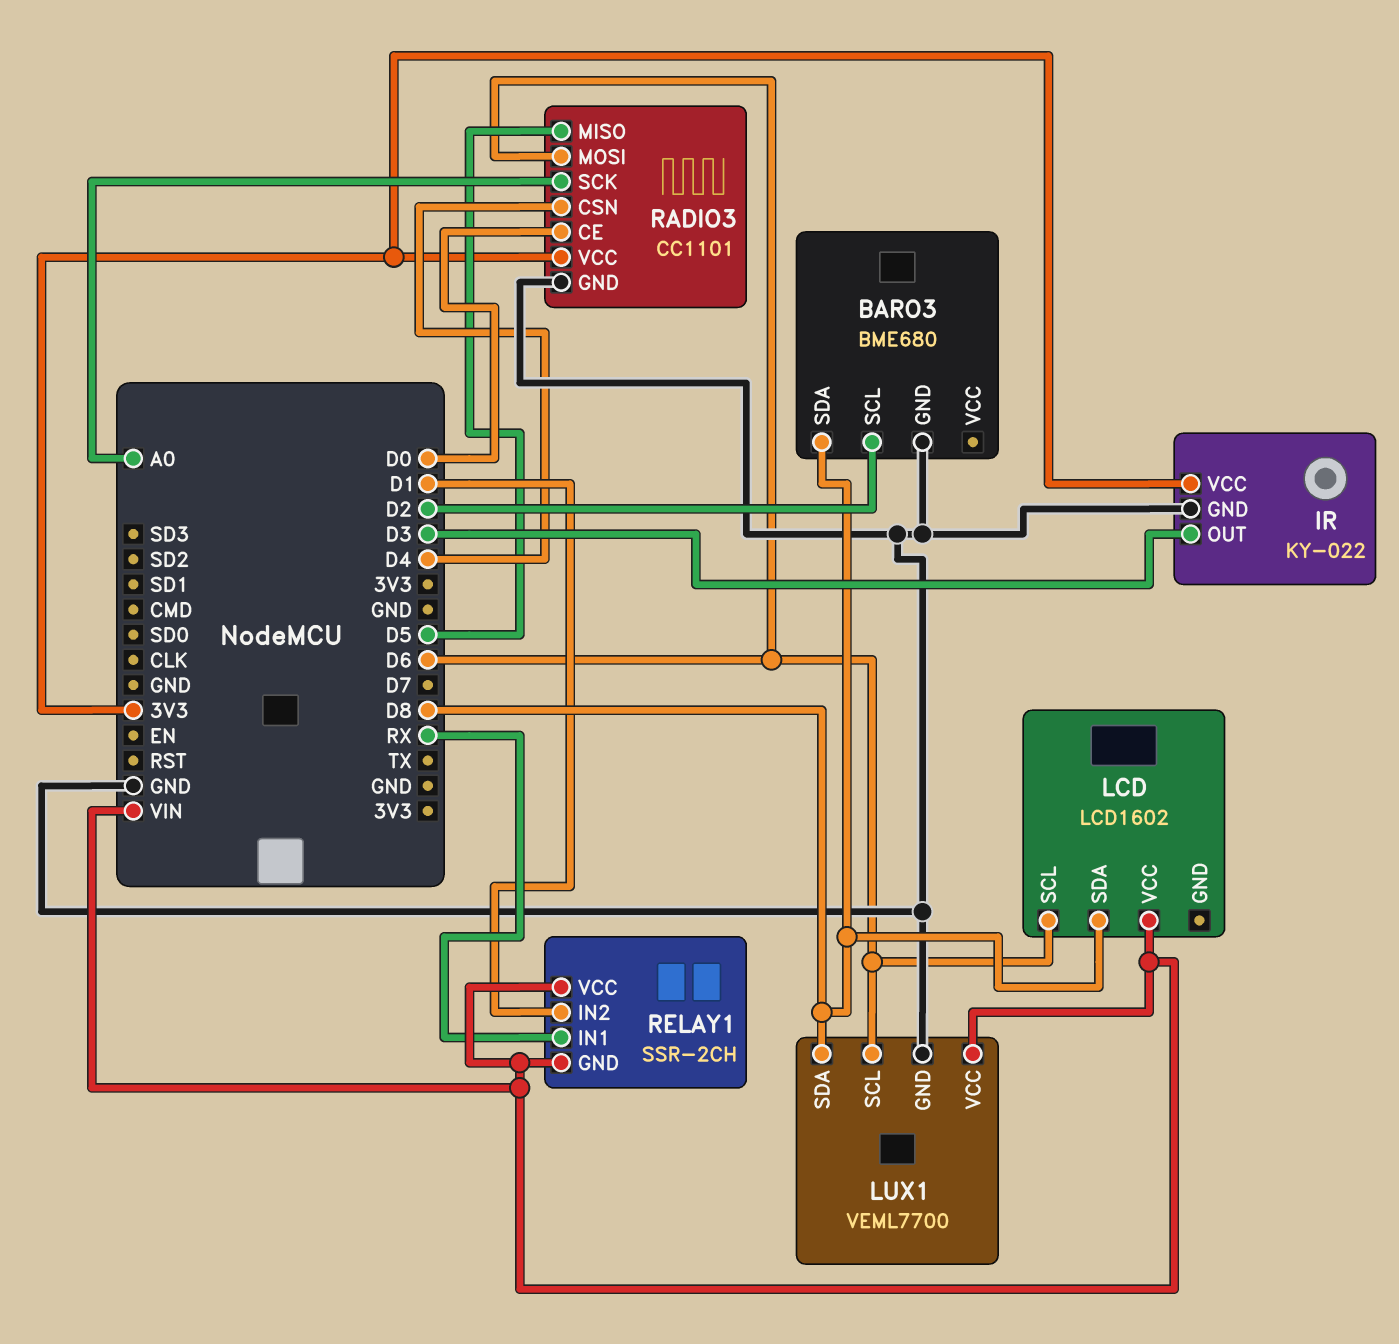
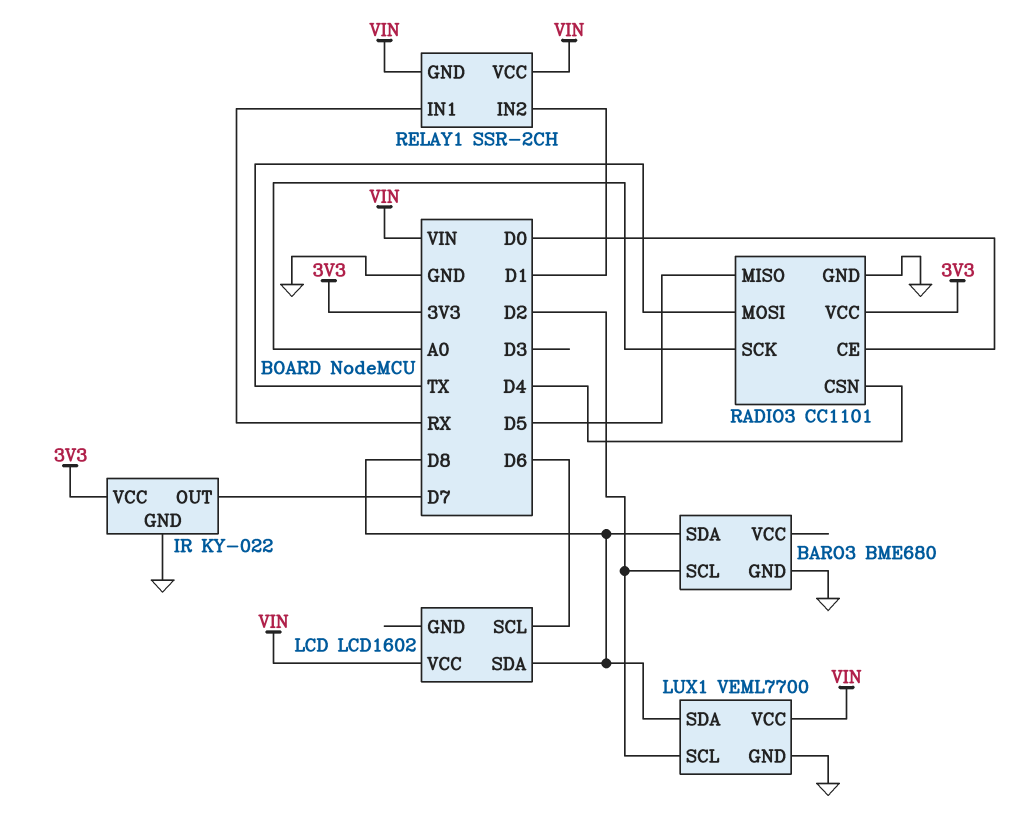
IR pin OUT: D3 -> D7
LUX1 pin SCL: D6 -> D2
RADIO3 pin MOSI: D6 -> TX

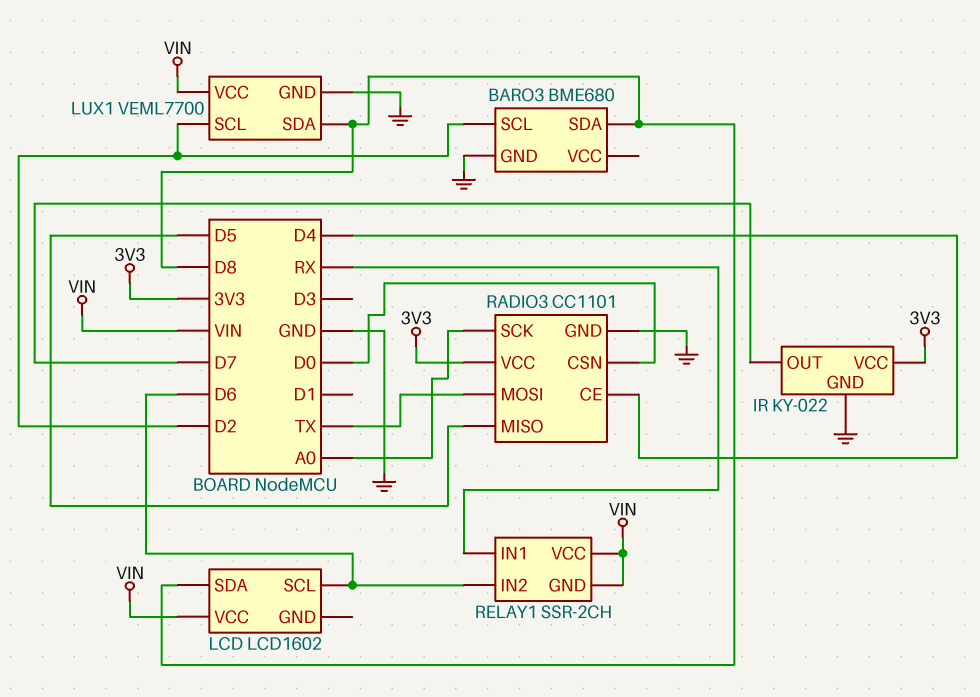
RADIO3 pin CE: D0 -> D4
RADIO3 pin CSN: D4 -> D0
RELAY1 pin IN2: D1 -> D6

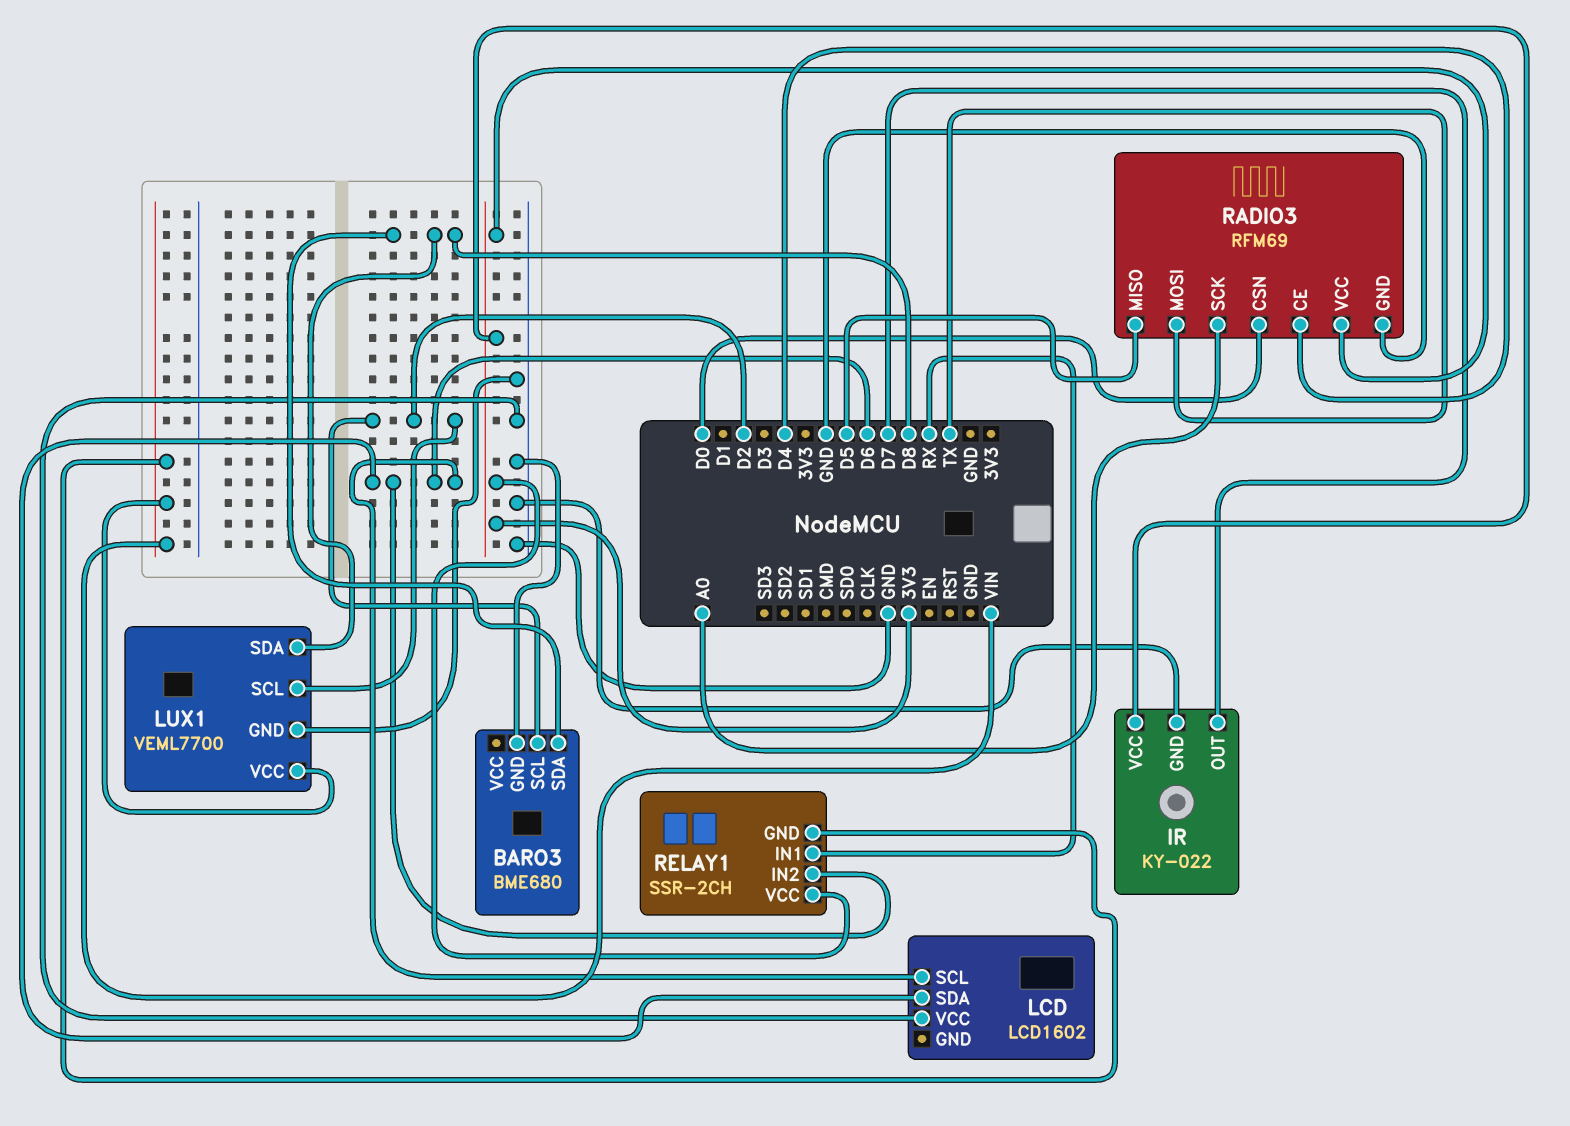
LCD pin SDA: D8 -> D6
LCD pin VCC: VIN -> GND
RADIO3: CC1101 -> RFM69
RELAY1 pin VCC: VIN -> 3V3

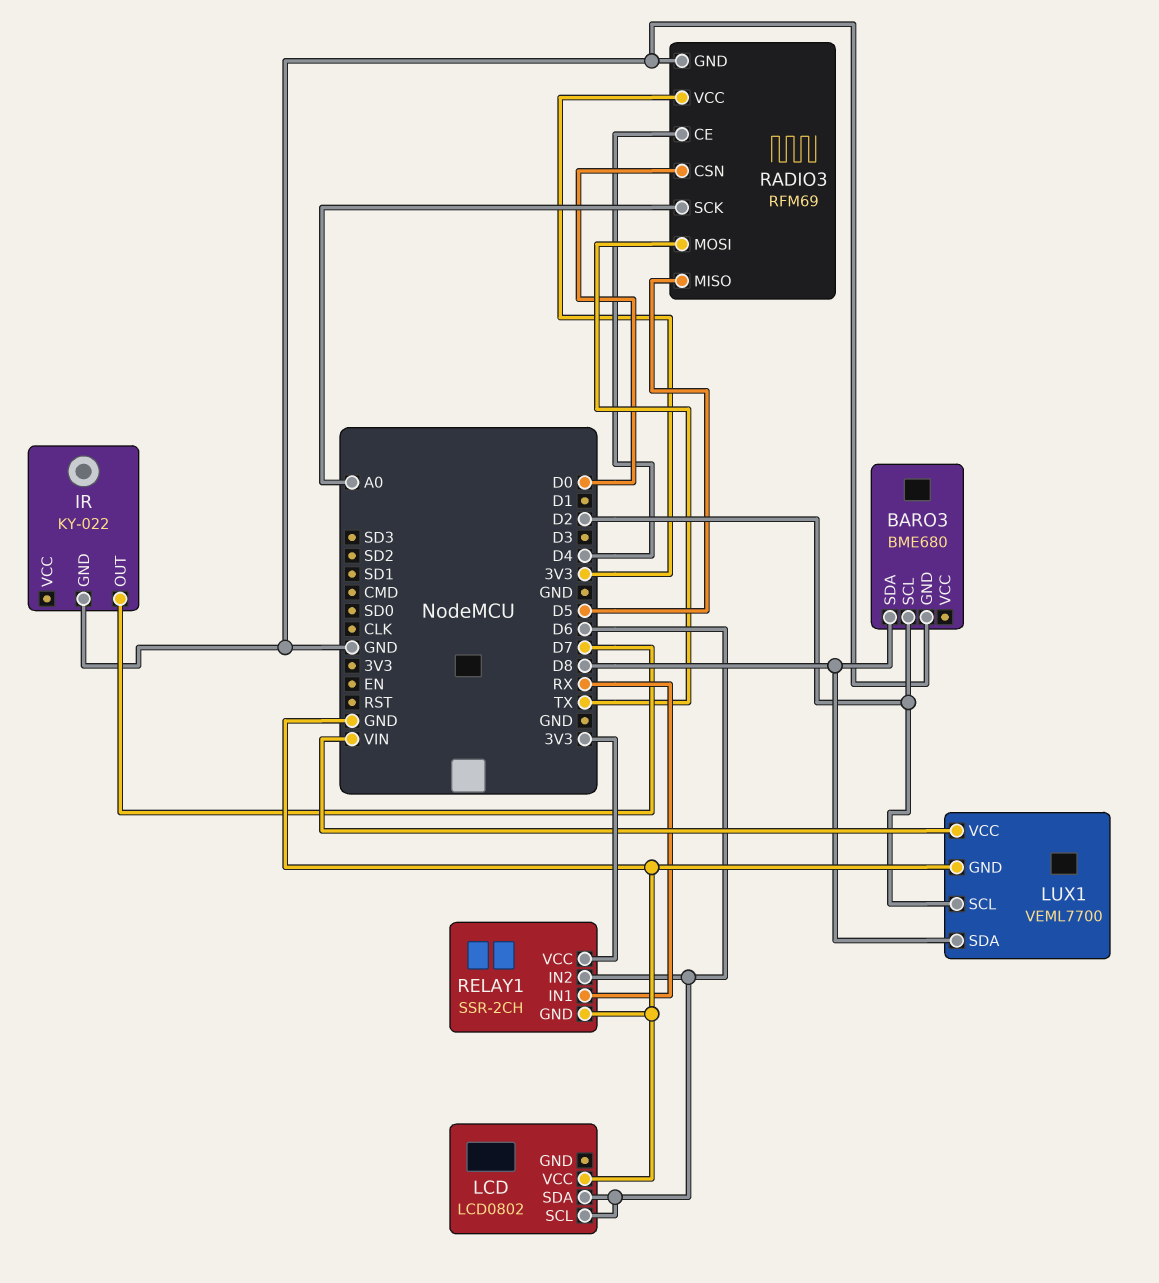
IR pin VCC: 3V3 -> none
LCD: LCD1602 -> LCD0802
RELAY1 pin GND: VIN -> GND

